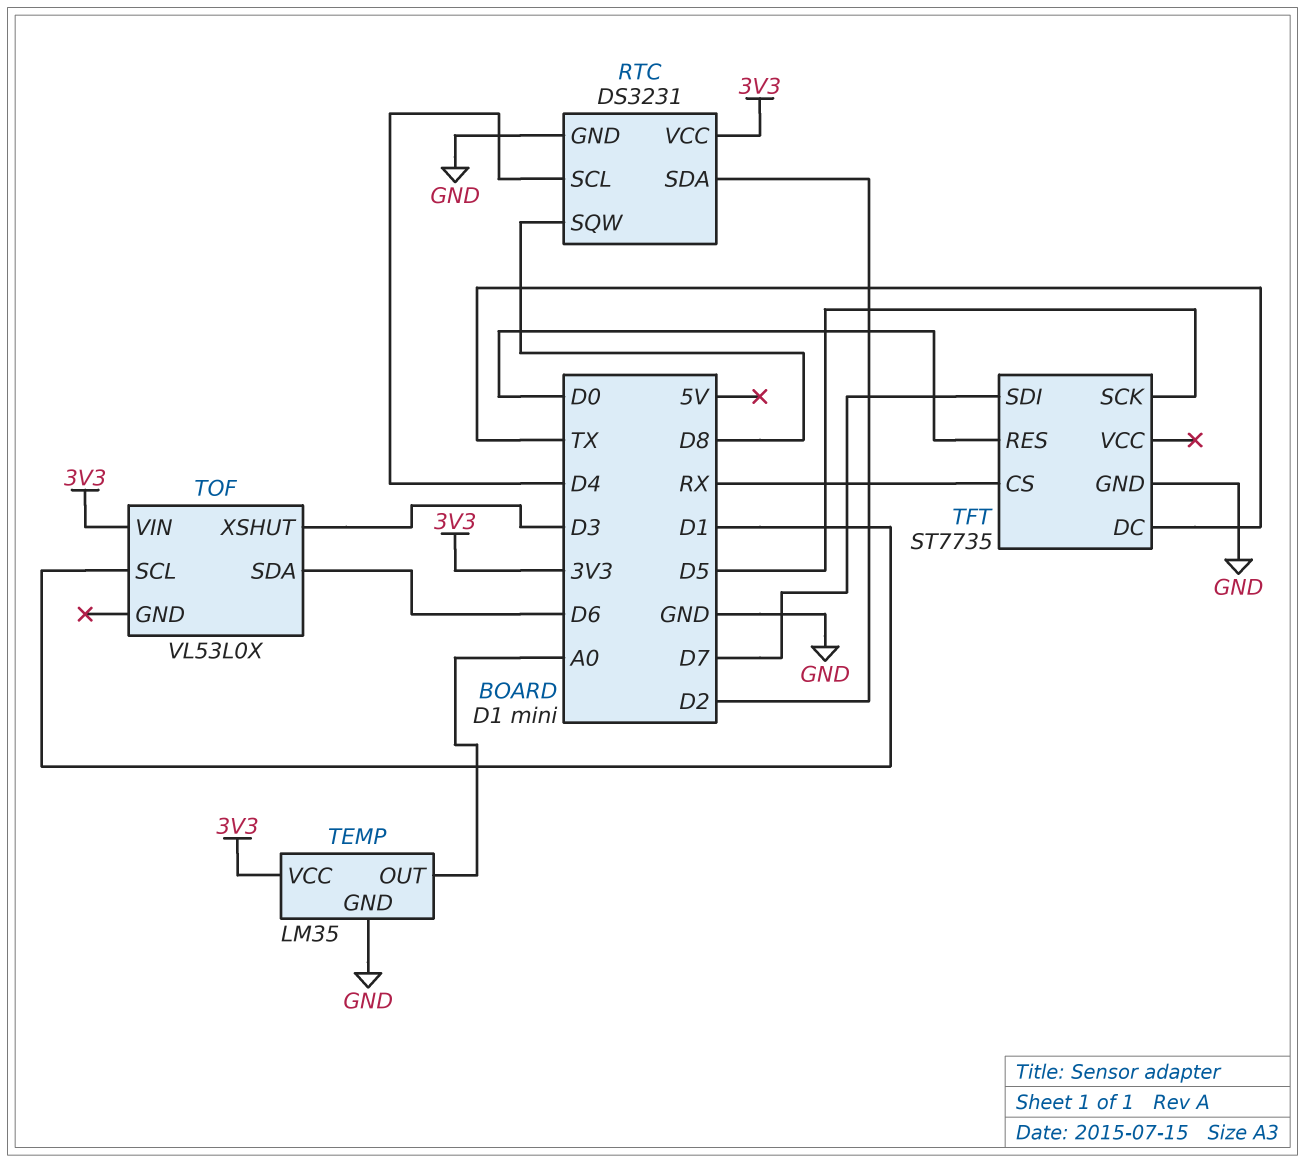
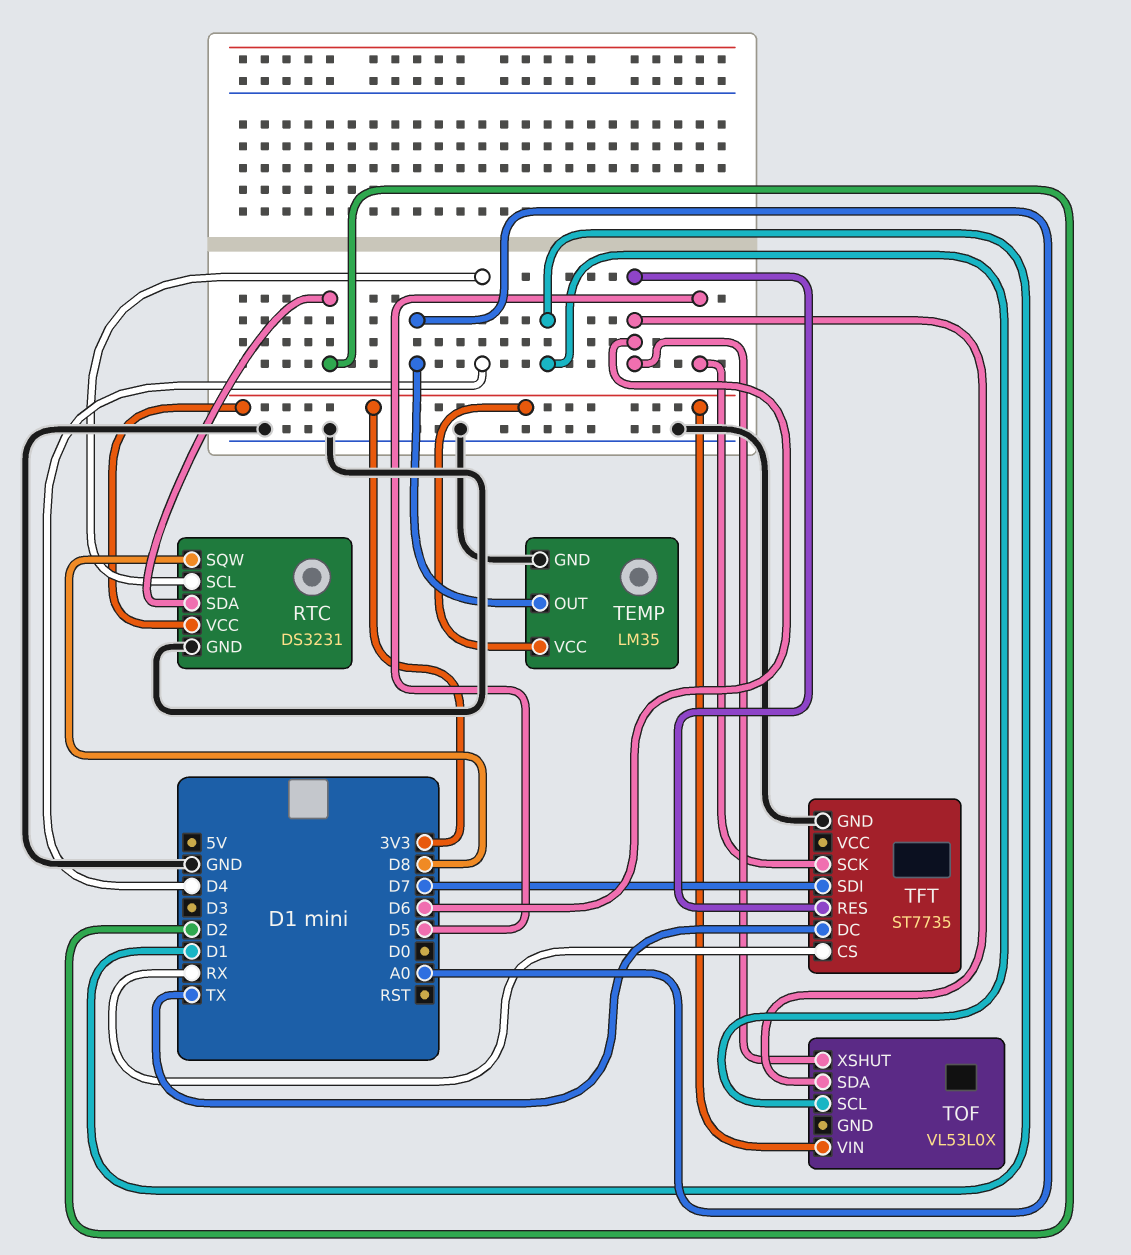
TFT pin RES: D0 -> D6
TOF pin XSHUT: D3 -> D6

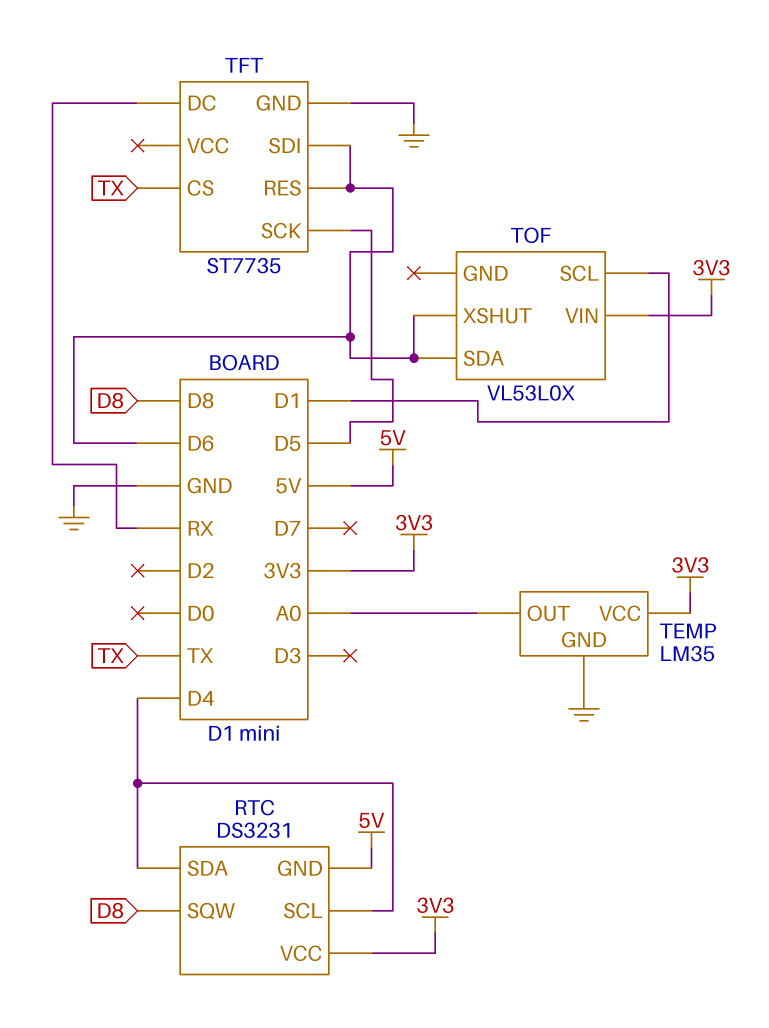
RTC pin GND: GND -> 5V
RTC pin SDA: D2 -> D4
TFT pin CS: RX -> TX
TFT pin DC: TX -> RX
TFT pin SDI: D7 -> D6

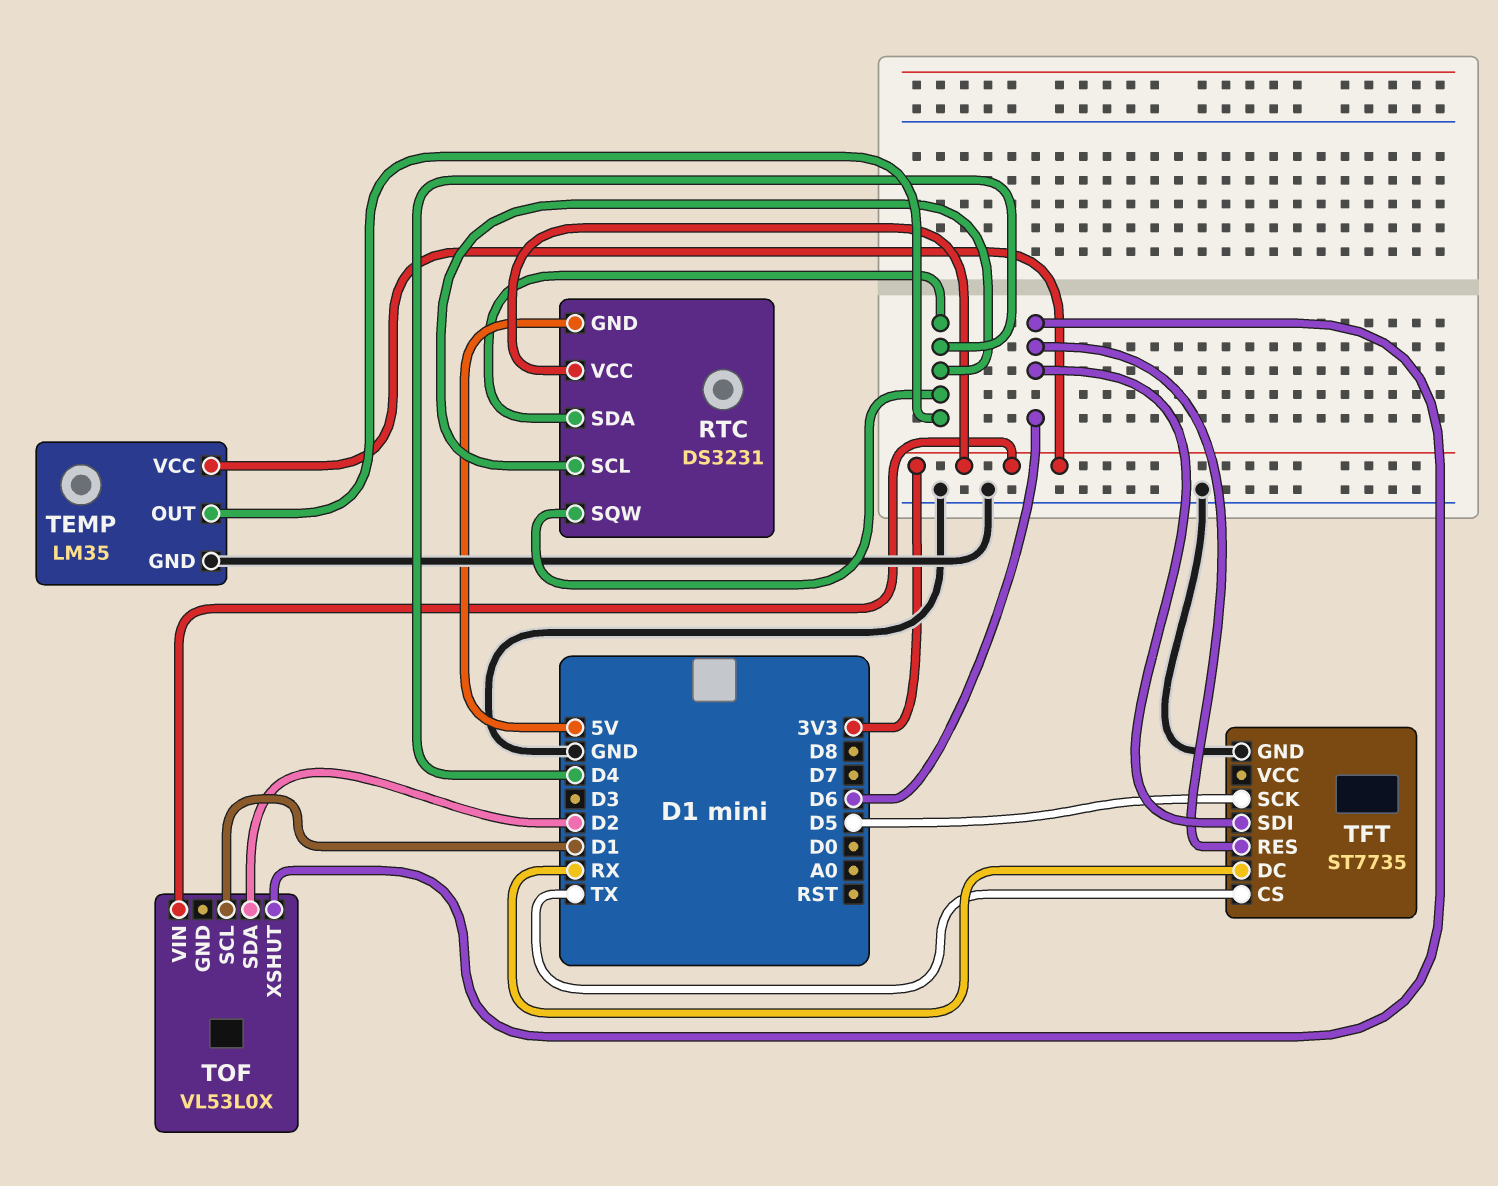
RTC pin SQW: D8 -> D4
TEMP pin OUT: A0 -> D4
TOF pin SDA: D6 -> D2

